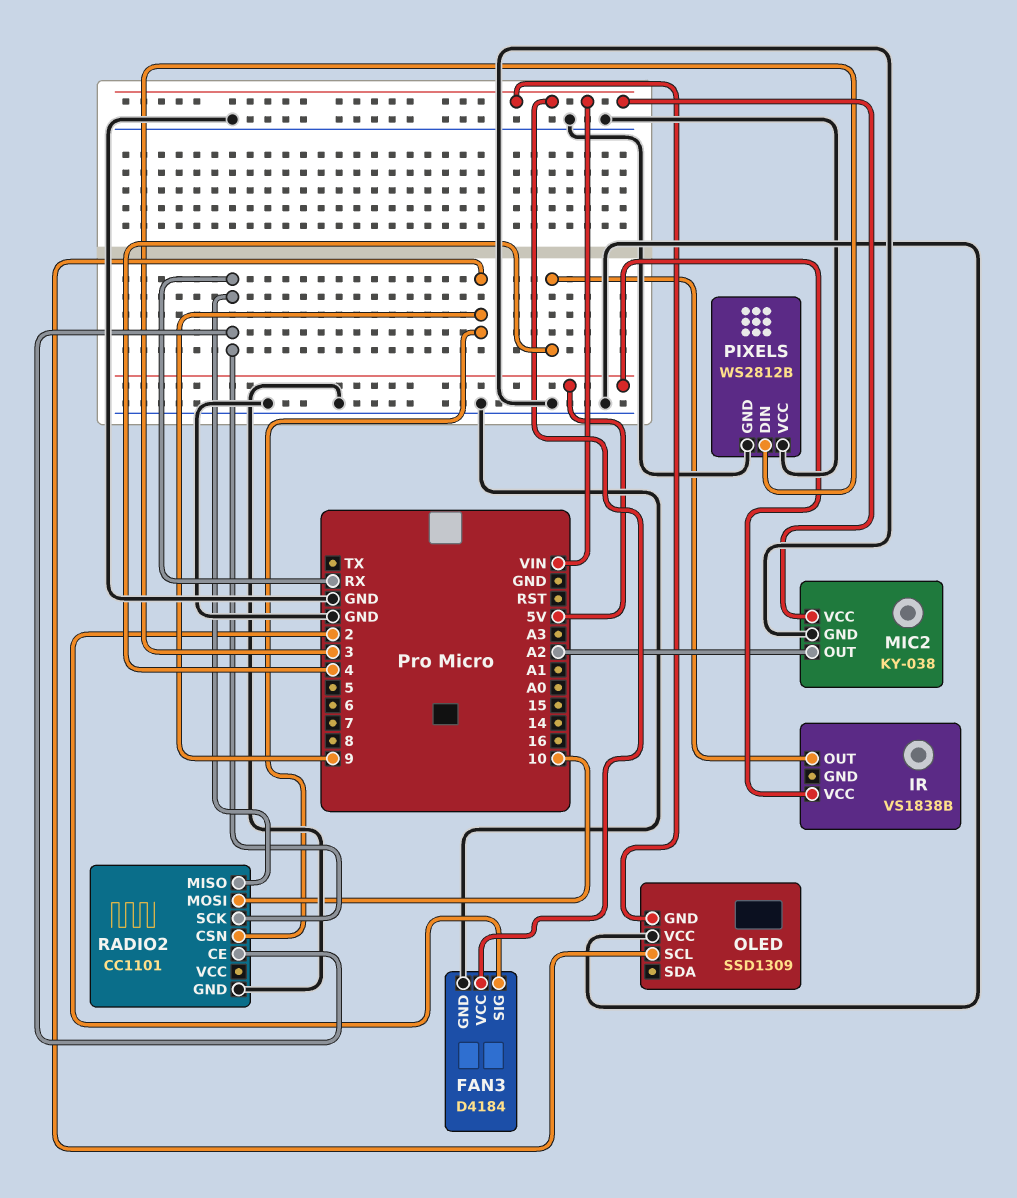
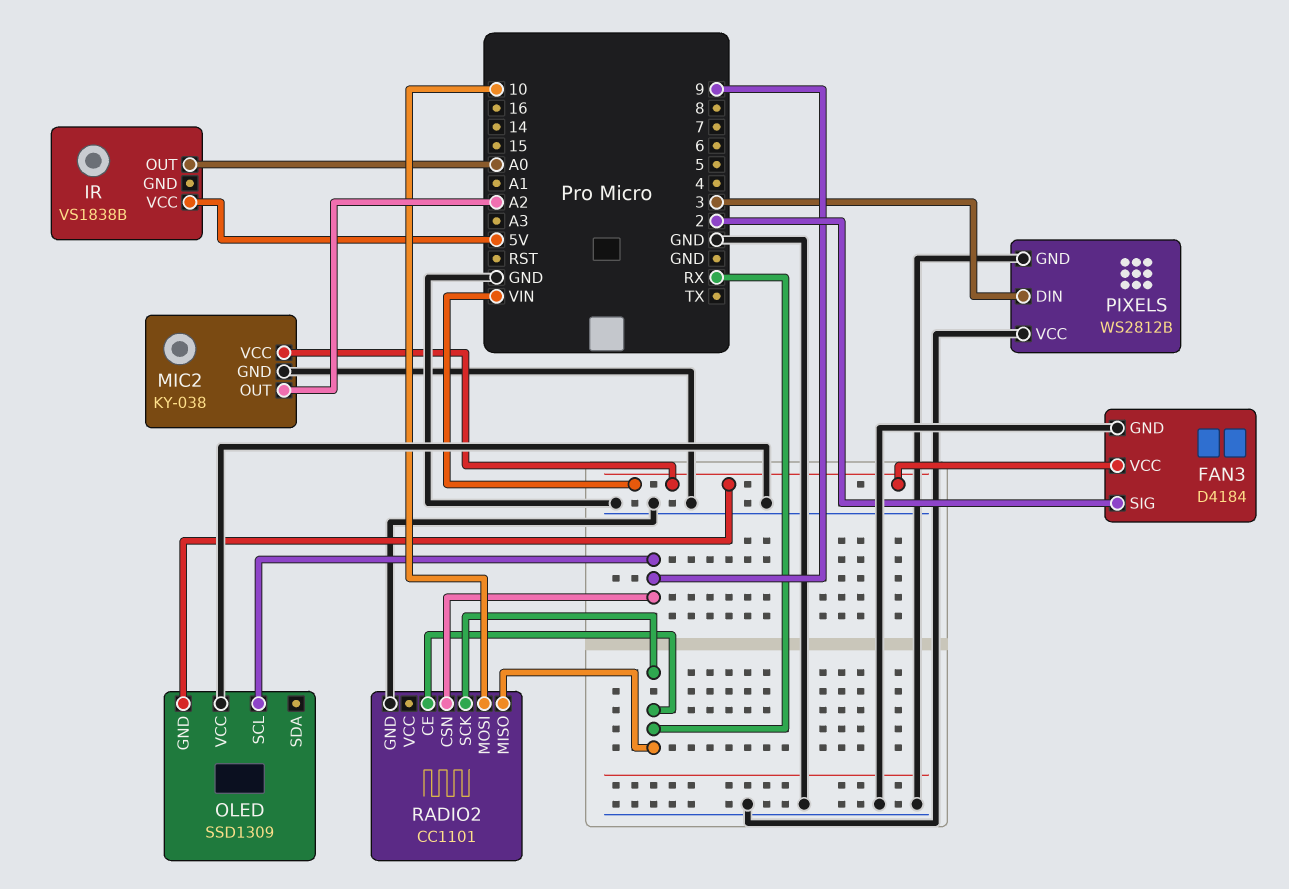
IR pin OUT: 4 -> A0

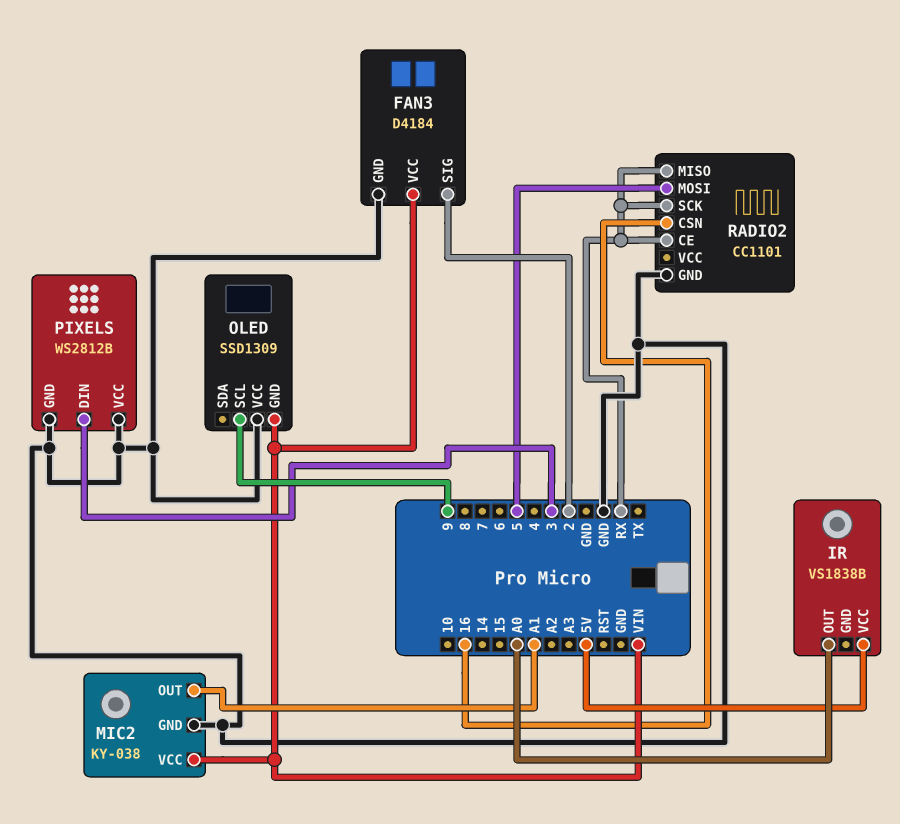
MIC2 pin OUT: A2 -> A1
RADIO2 pin CSN: 9 -> 16
RADIO2 pin MOSI: 10 -> 5

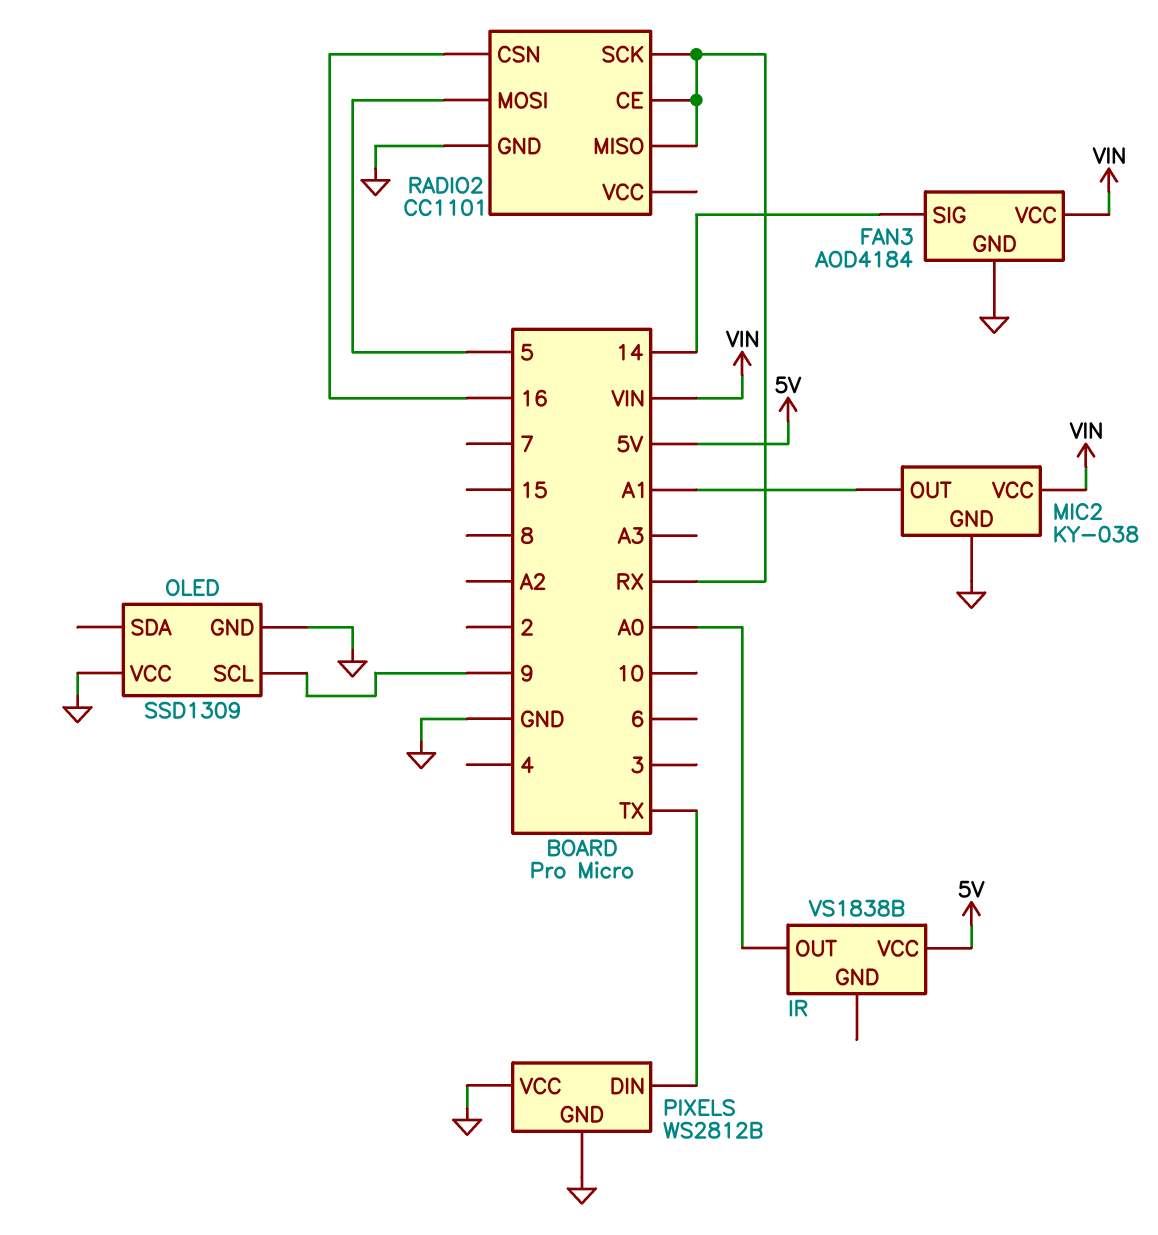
FAN3: D4184 -> AOD4184
FAN3 pin SIG: 2 -> 14
OLED pin GND: VIN -> GND
PIXELS pin DIN: 3 -> TX

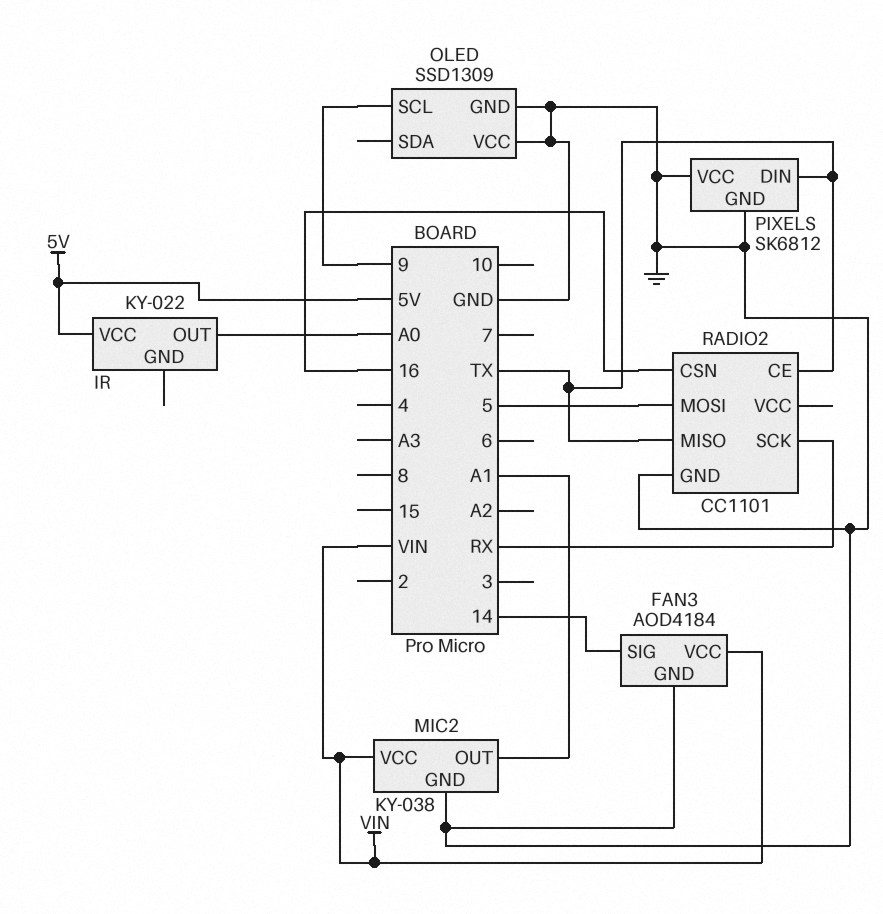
IR: VS1838B -> KY-022
PIXELS: WS2812B -> SK6812
RADIO2 pin CE: RX -> TX
RADIO2 pin MISO: RX -> TX

